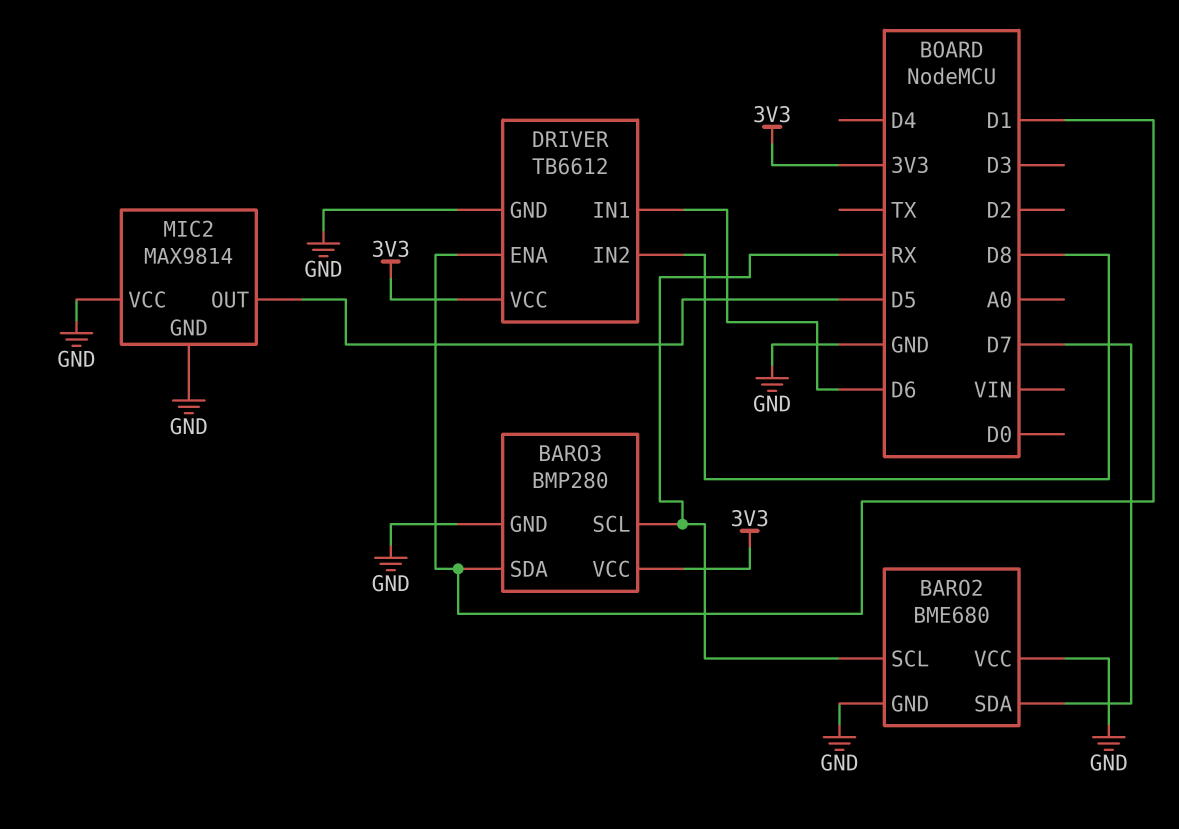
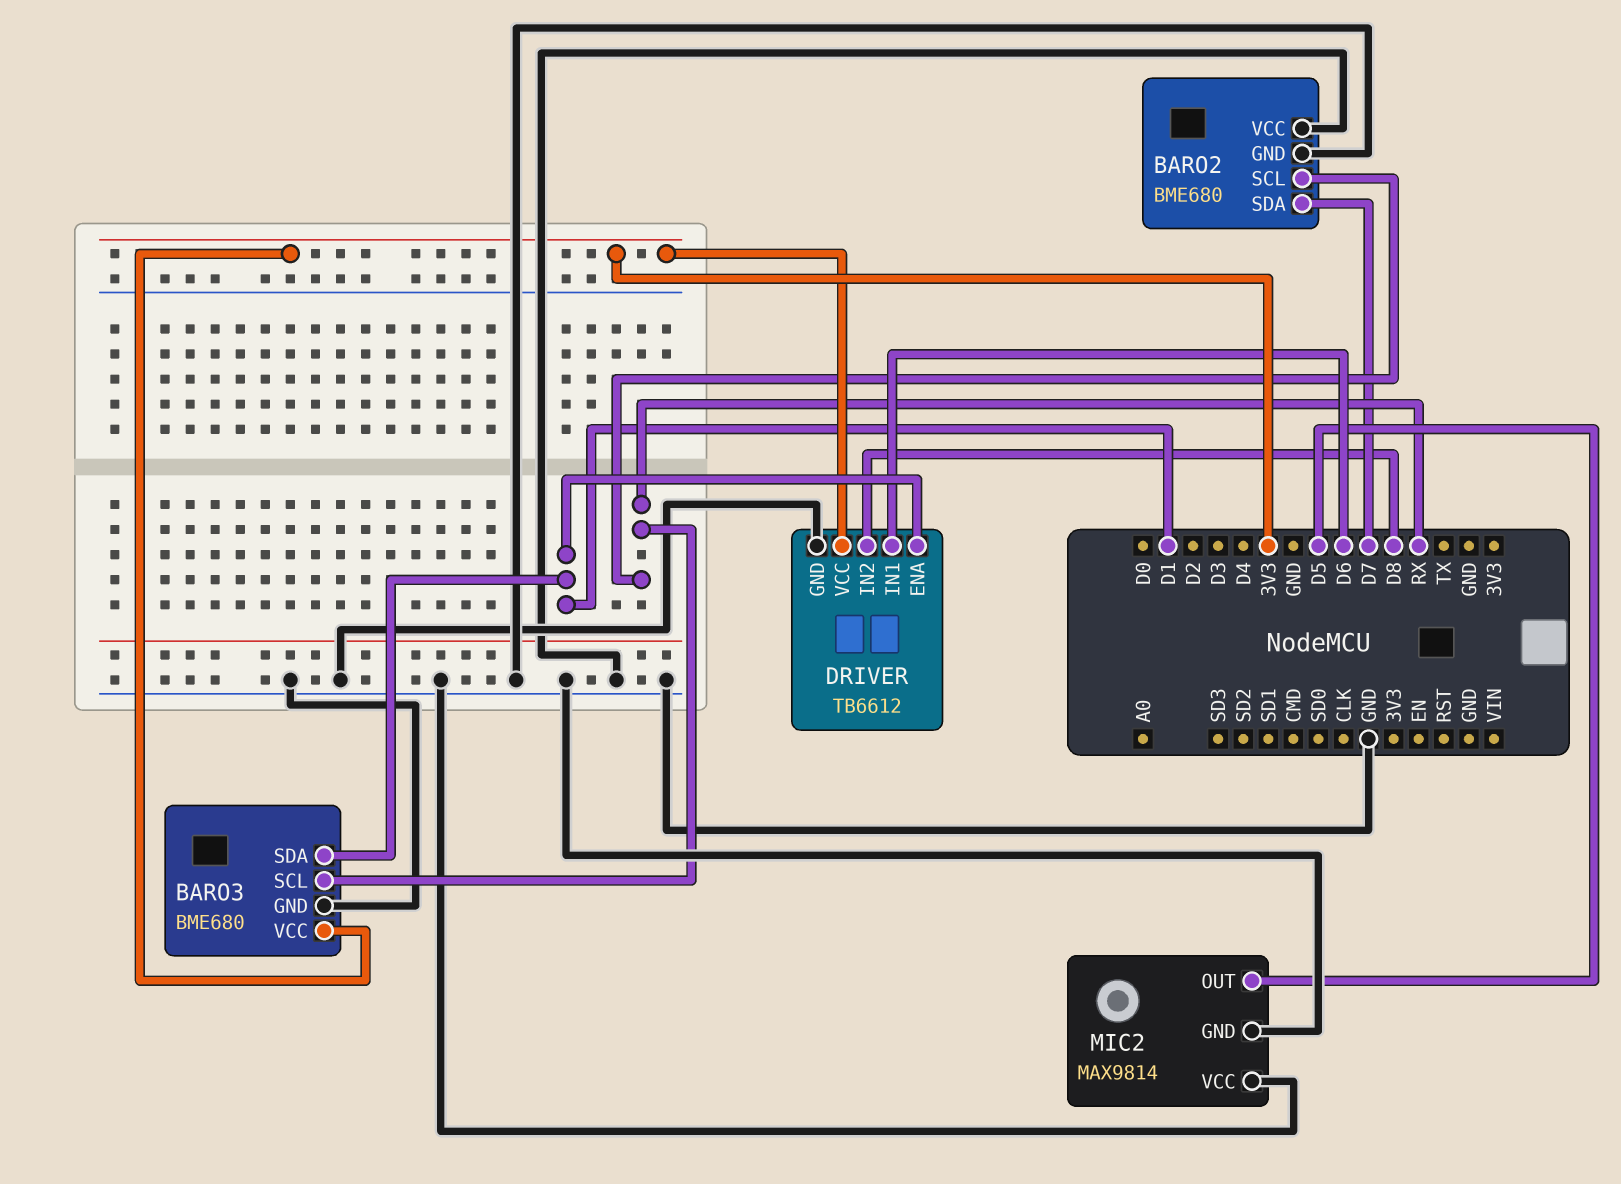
BARO3: BMP280 -> BME680

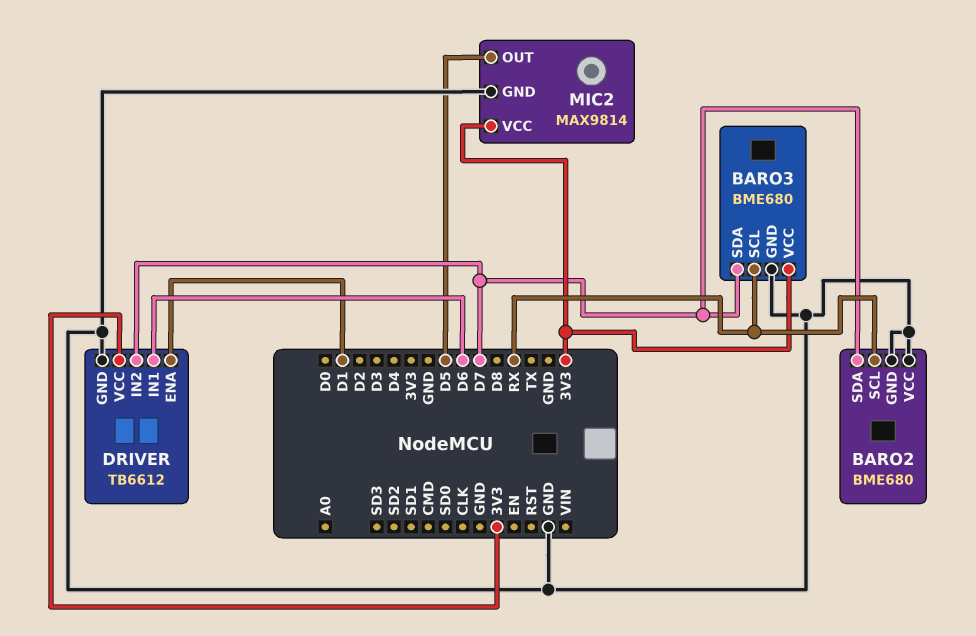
BARO3 pin SDA: D1 -> D7
DRIVER pin IN2: D8 -> D7
MIC2 pin VCC: GND -> 3V3

